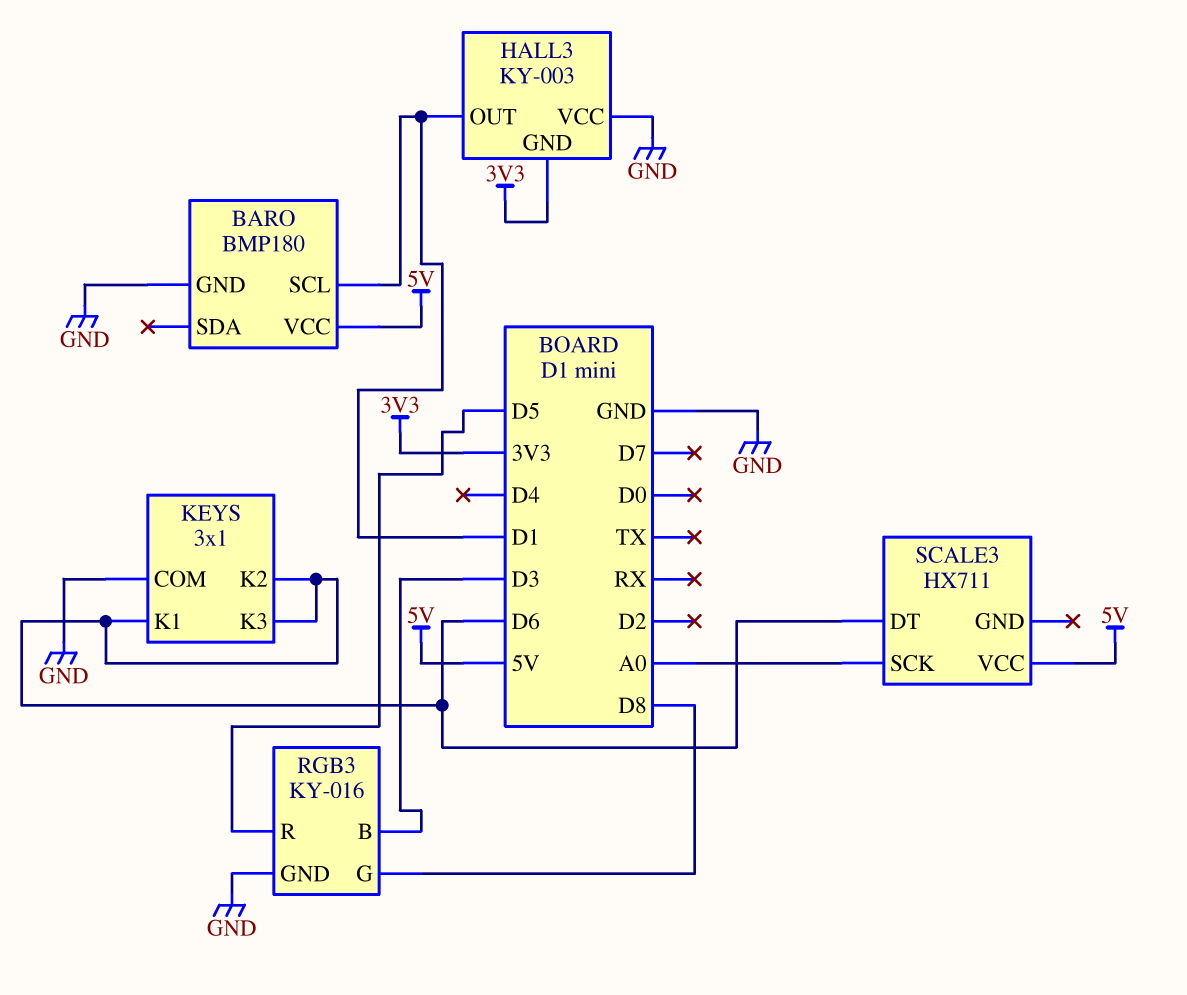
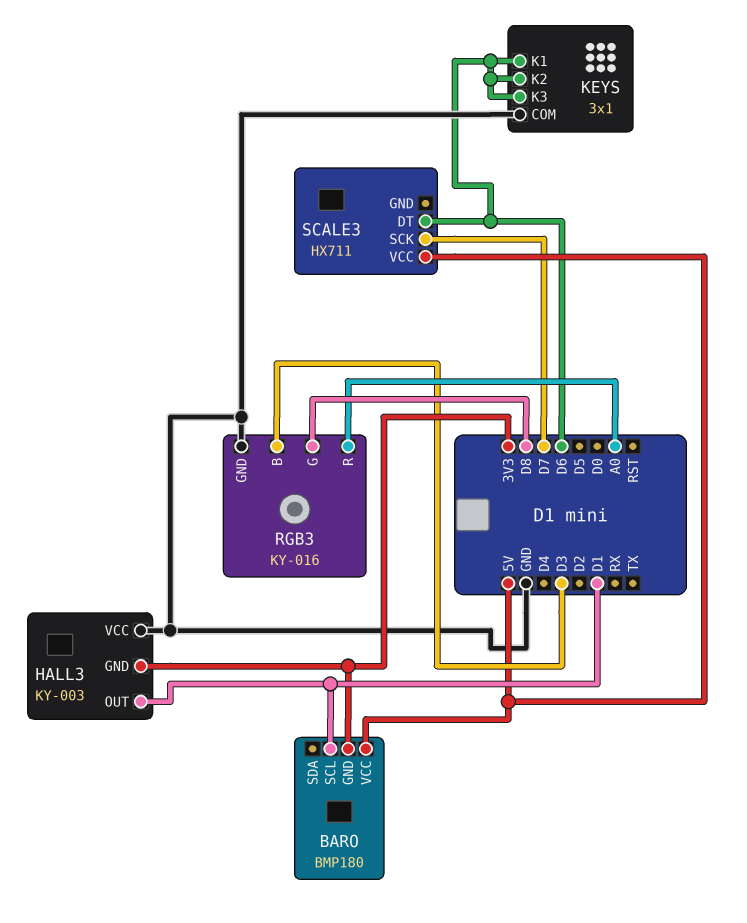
BARO pin GND: GND -> 3V3
RGB3 pin R: D5 -> A0
SCALE3 pin SCK: A0 -> D7

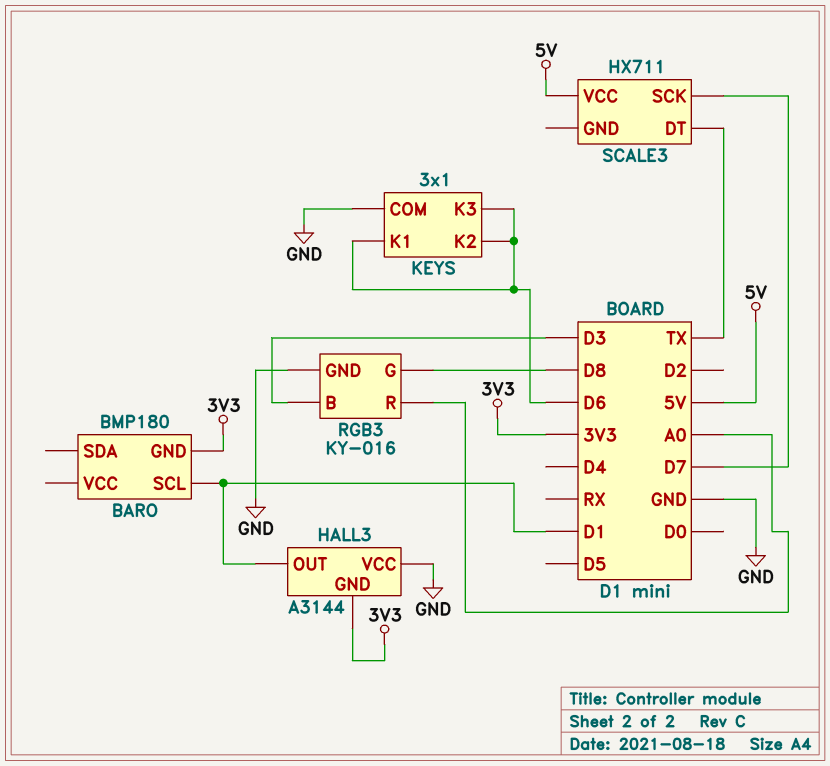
BARO pin VCC: 5V -> none
HALL3: KY-003 -> A3144
SCALE3 pin DT: D6 -> TX

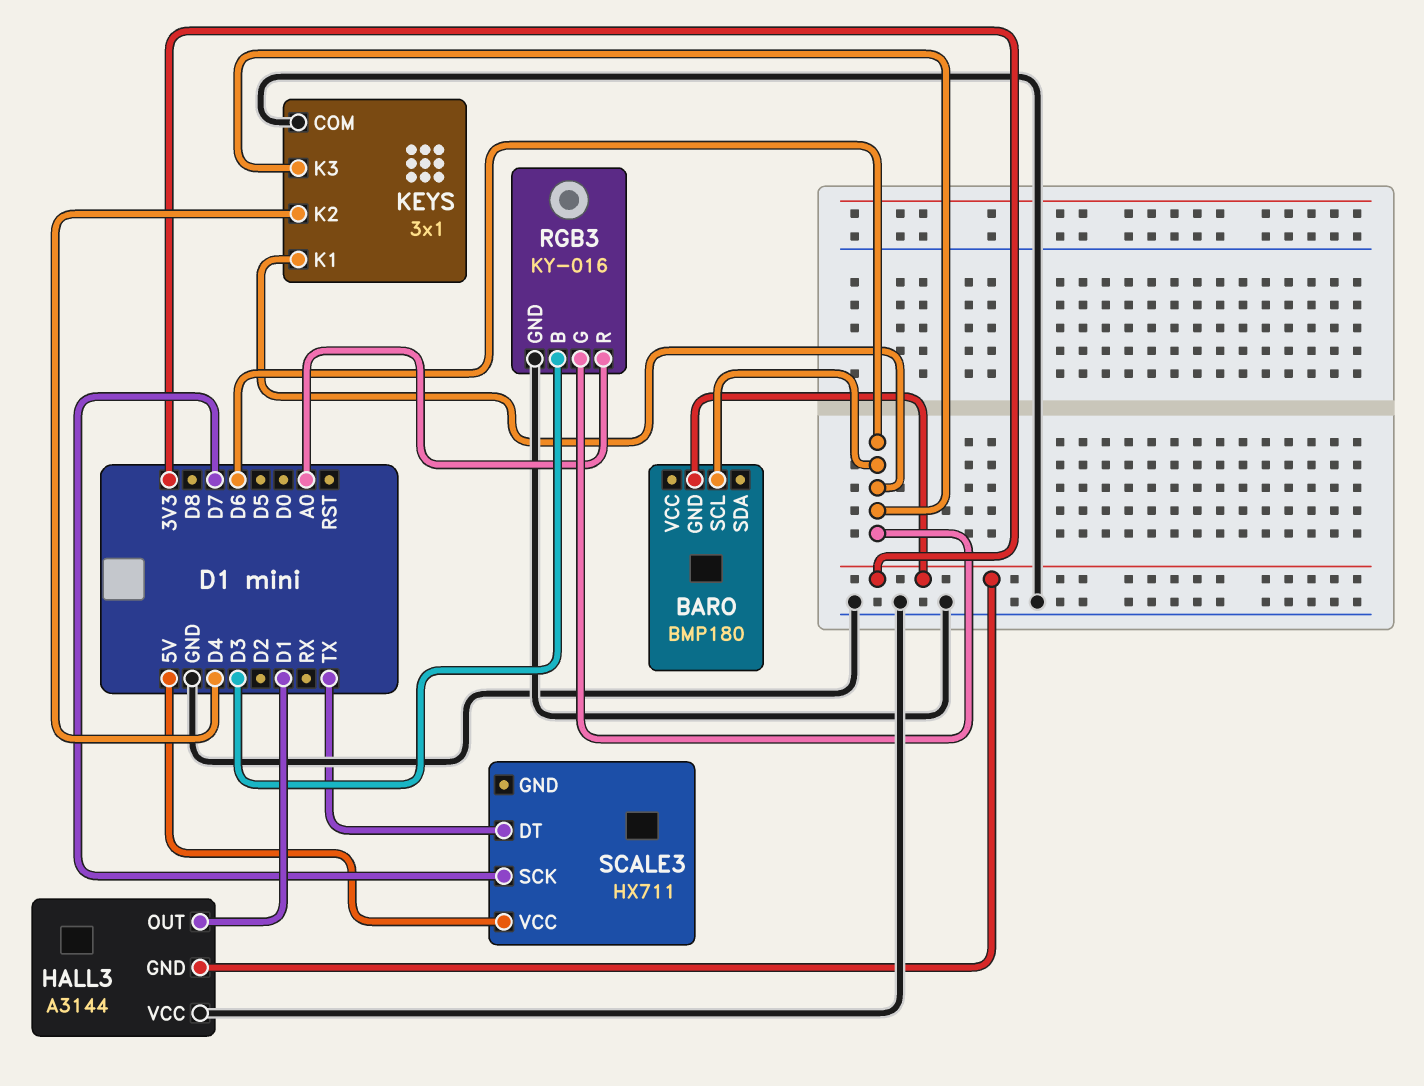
BARO pin SCL: D1 -> D6
KEYS pin K2: D6 -> D4
RGB3 pin G: D8 -> D6

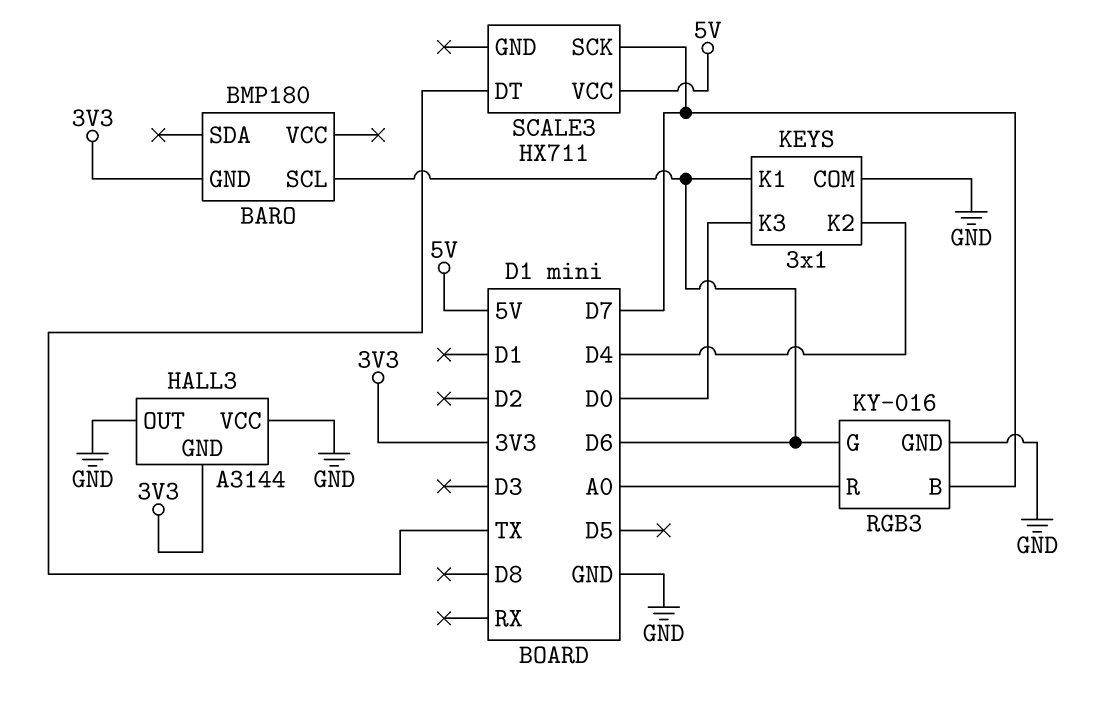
HALL3 pin OUT: D1 -> GND
KEYS pin K3: D6 -> D0
RGB3 pin B: D3 -> D7

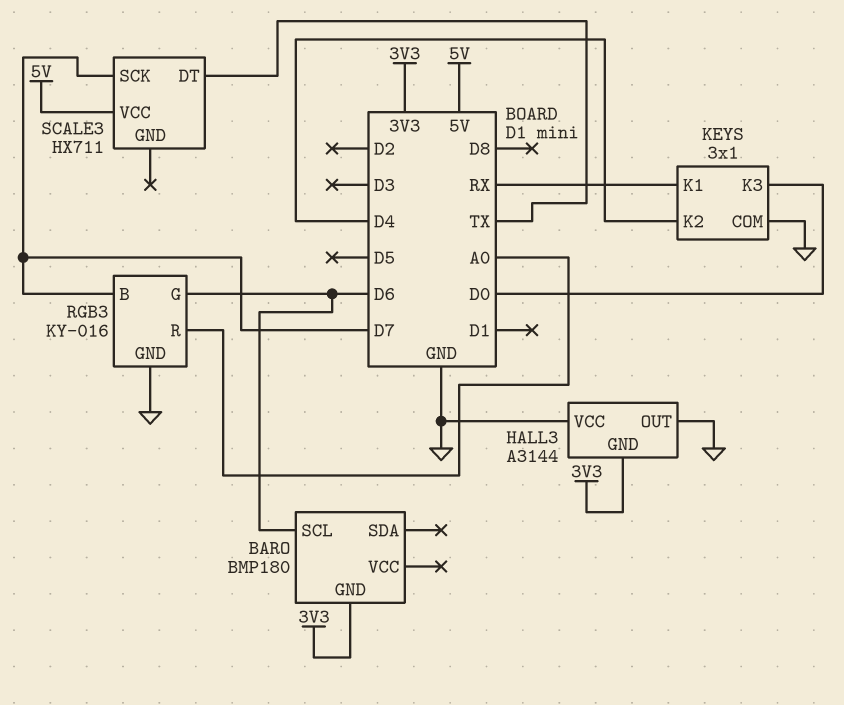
KEYS pin K1: D6 -> RX

